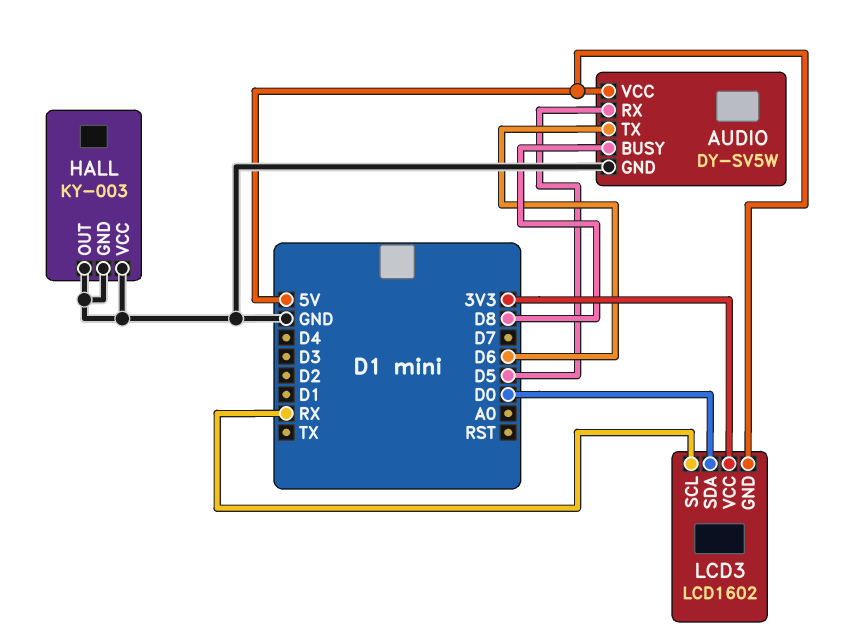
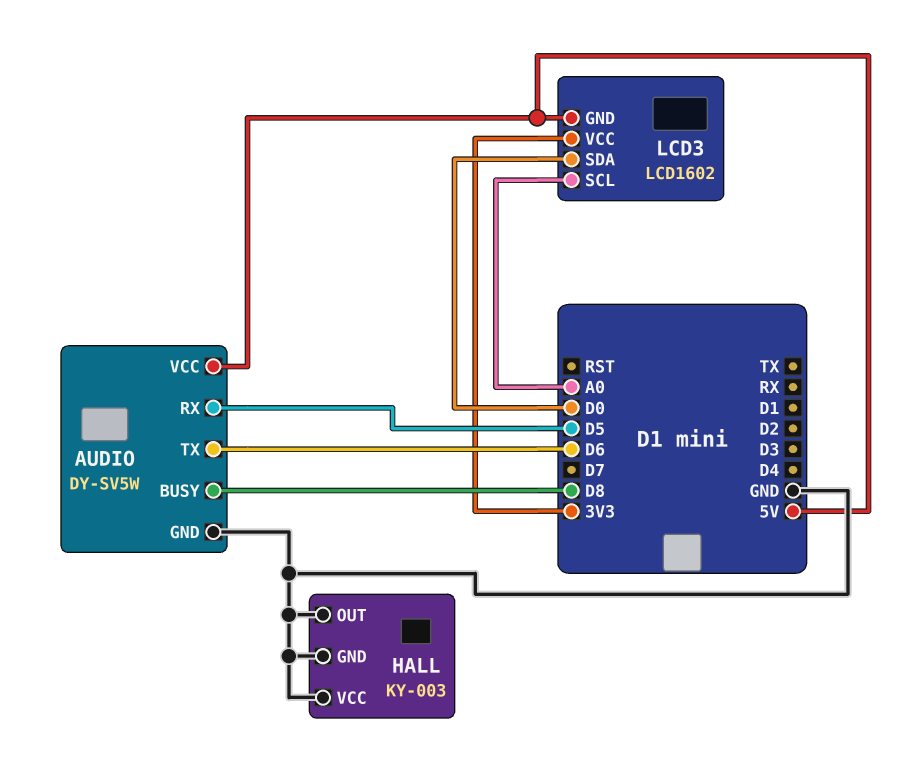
LCD3 pin SCL: RX -> A0

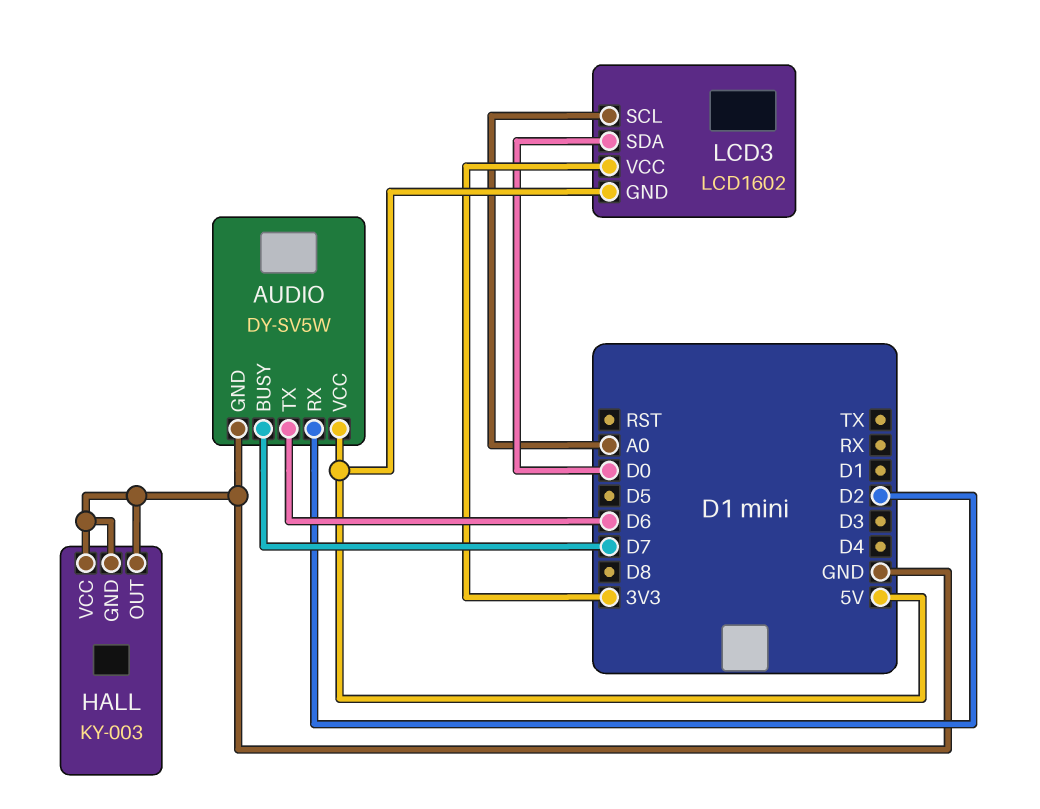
AUDIO pin BUSY: D8 -> D7
AUDIO pin RX: D5 -> D2

